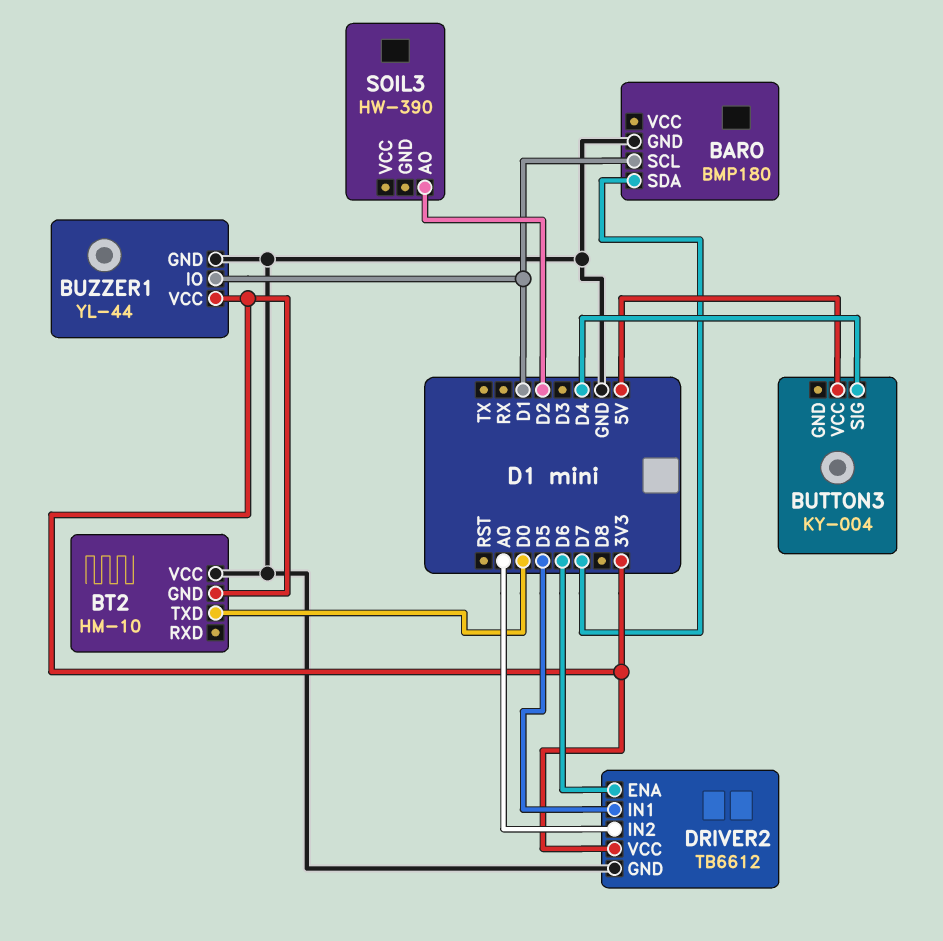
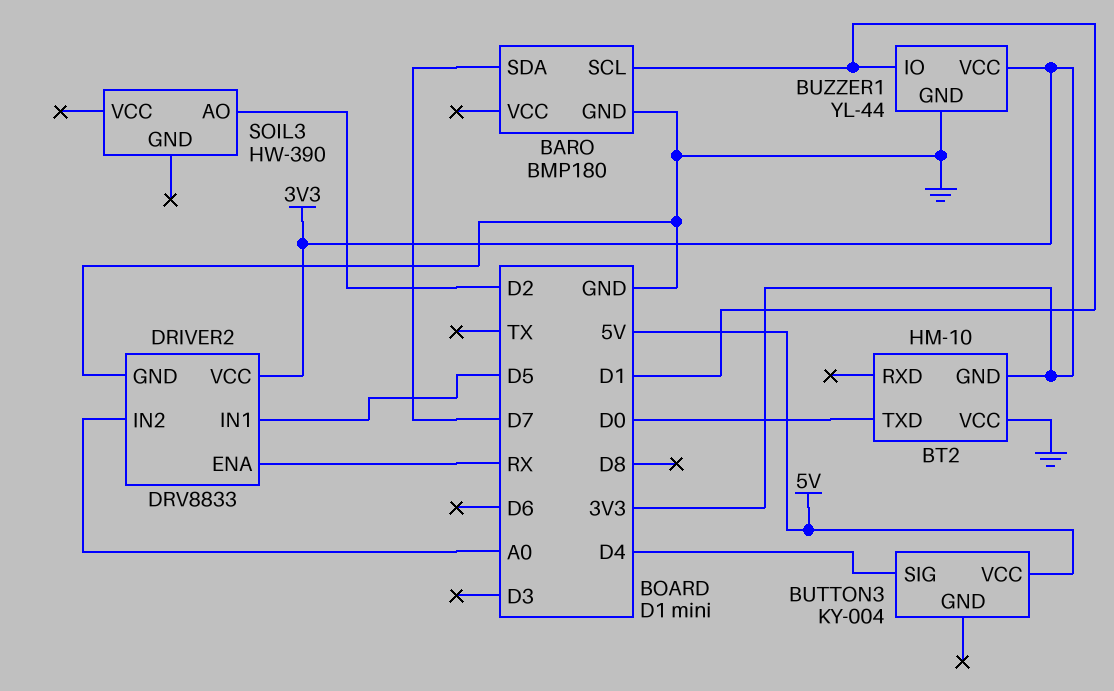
DRIVER2: TB6612 -> DRV8833
DRIVER2 pin ENA: D6 -> RX

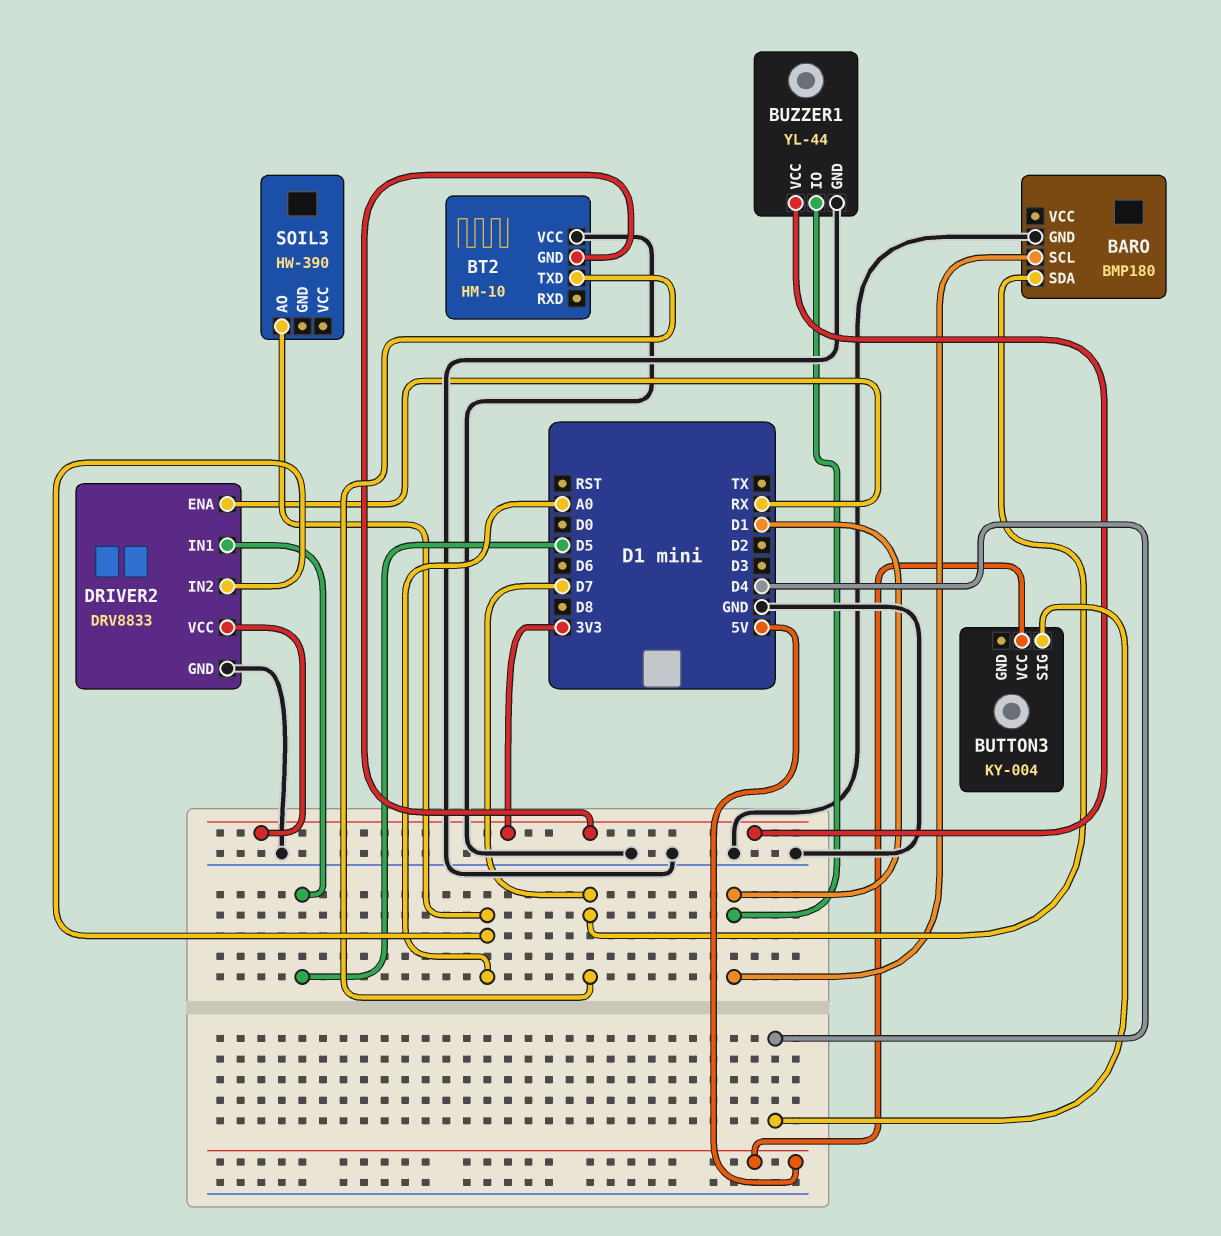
BT2 pin TXD: D0 -> D7
SOIL3 pin AO: D2 -> A0

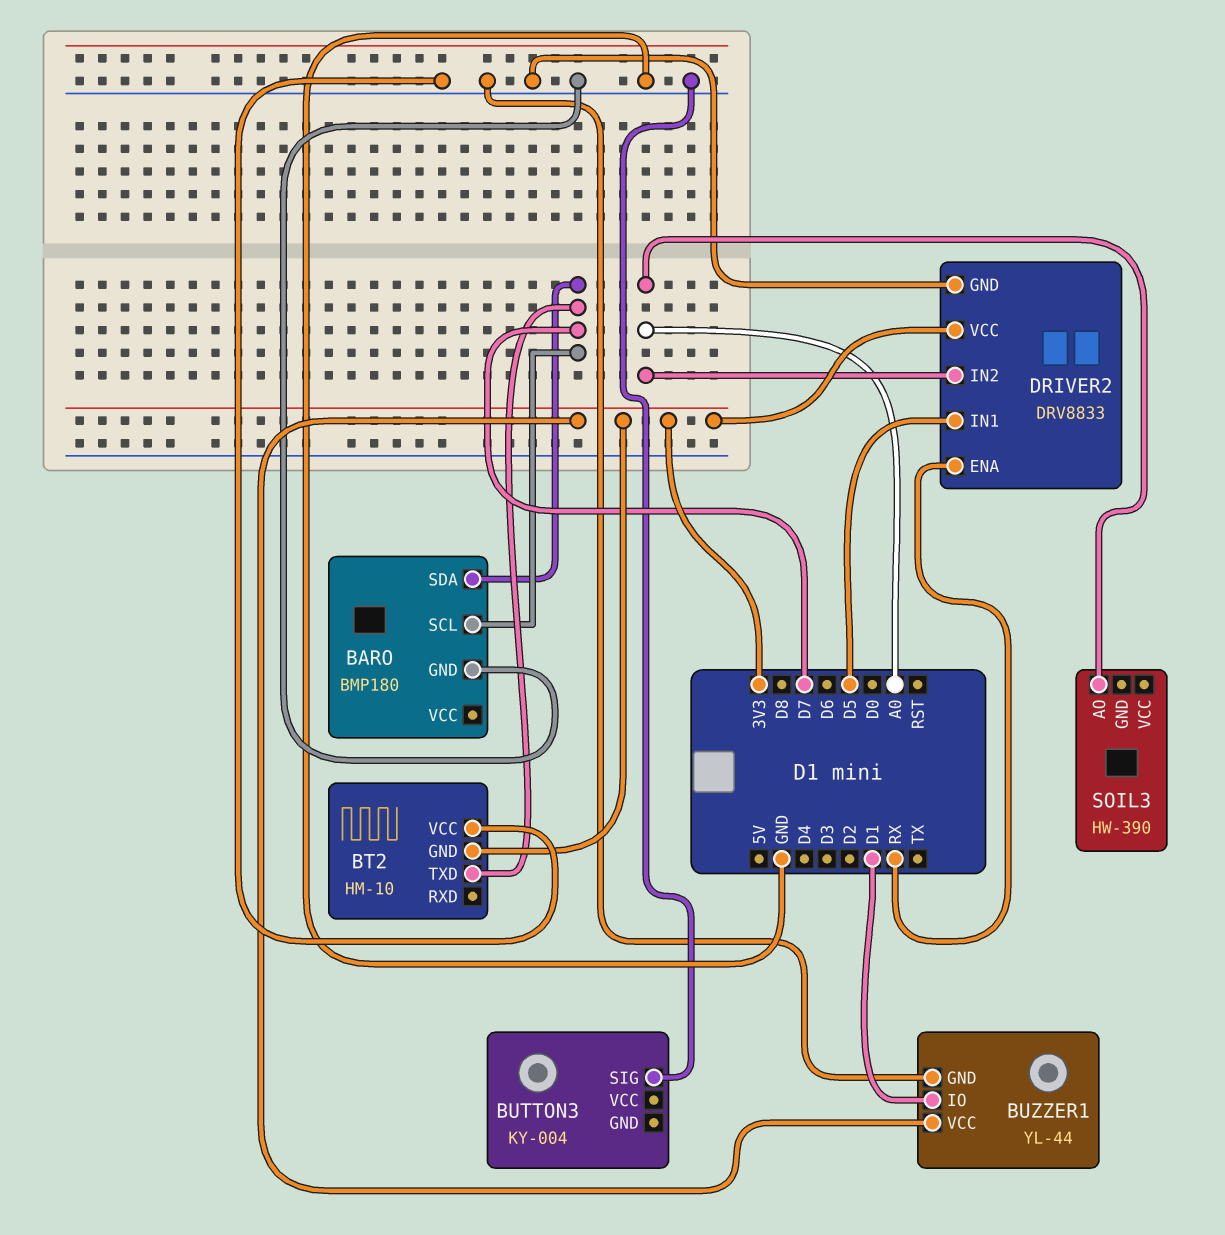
BARO pin SCL: D1 -> D7
BUTTON3 pin SIG: D4 -> GND
BUTTON3 pin VCC: 5V -> none

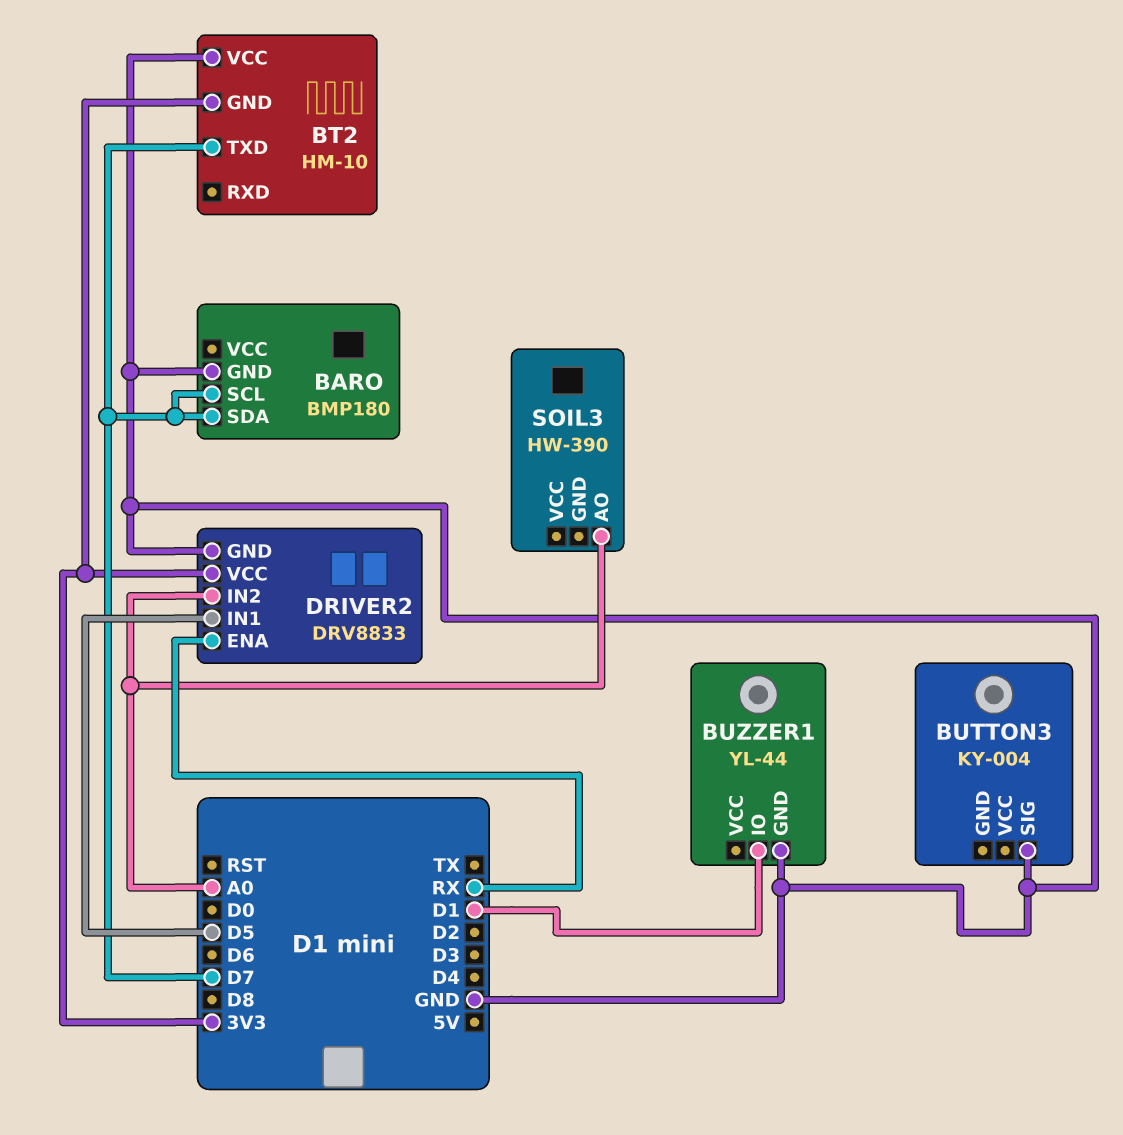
BUZZER1 pin VCC: 3V3 -> none

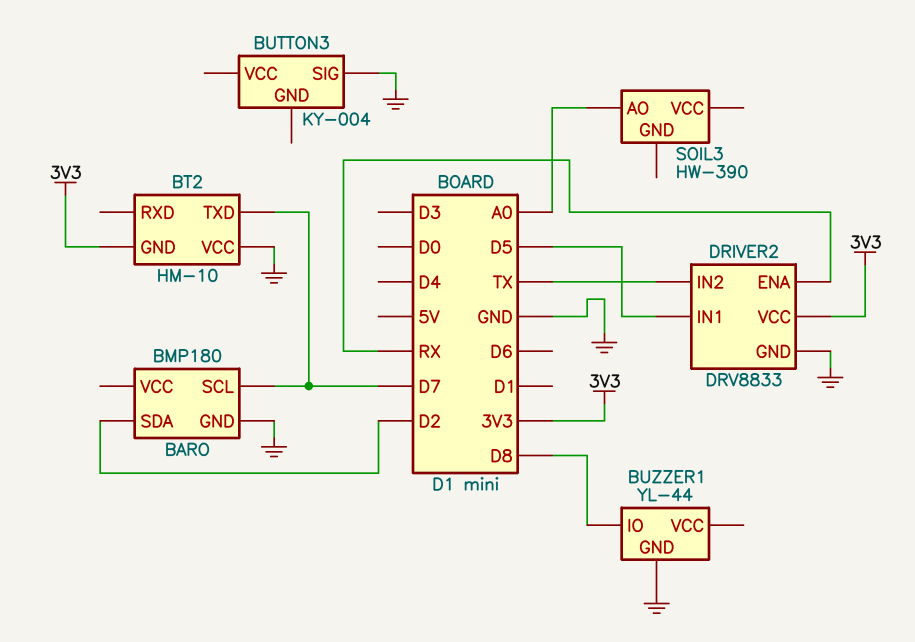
BARO pin SDA: D7 -> D2
BUZZER1 pin IO: D1 -> D8
DRIVER2 pin IN2: A0 -> TX

